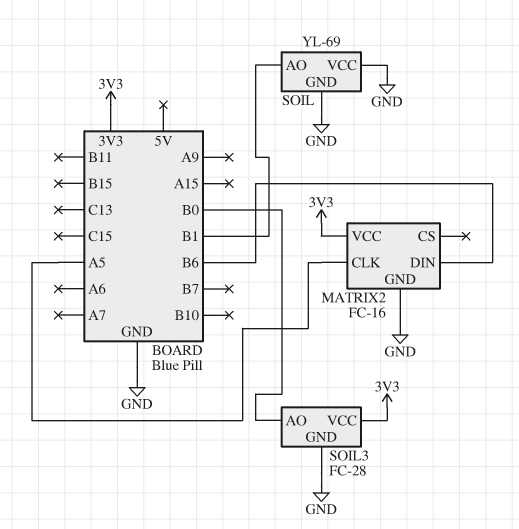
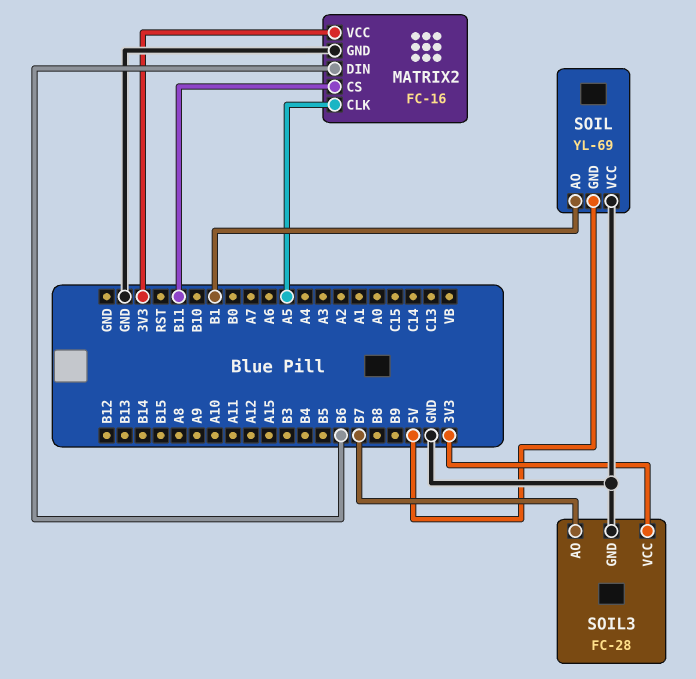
MATRIX2 pin CS: none -> B11
SOIL pin GND: GND -> 5V
SOIL3 pin AO: B0 -> B7

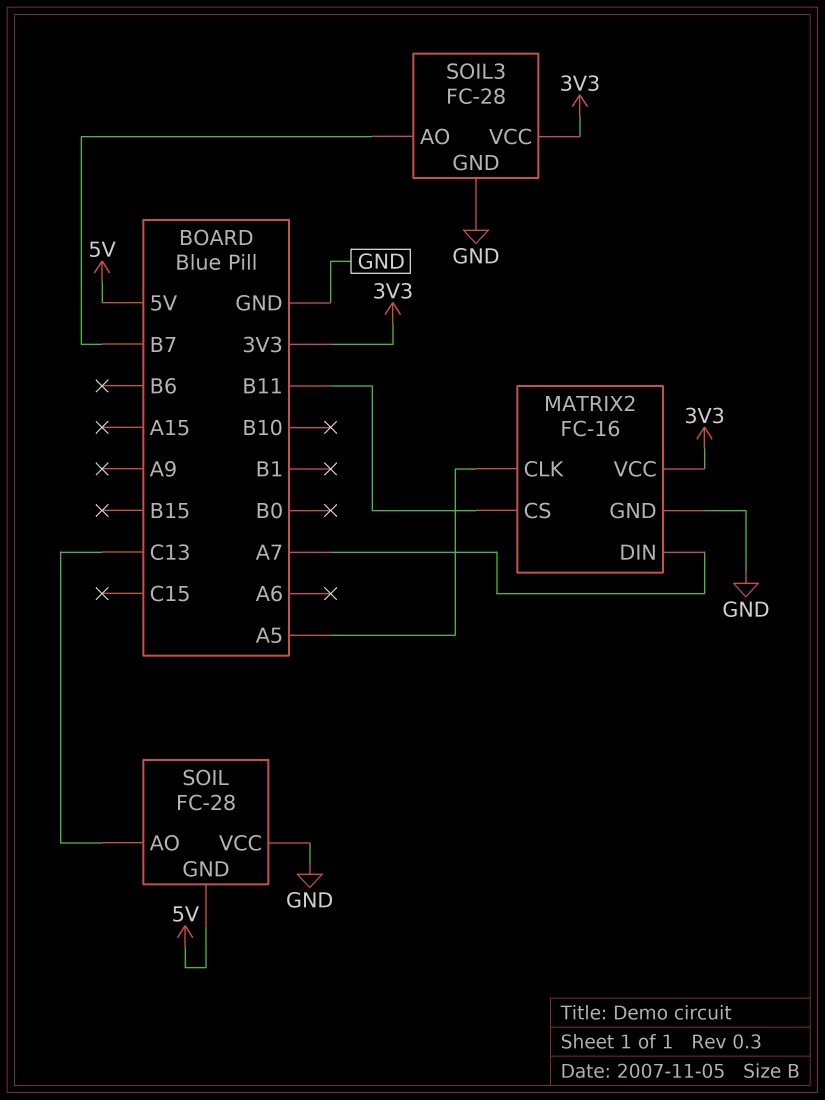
MATRIX2 pin DIN: B6 -> A7
SOIL: YL-69 -> FC-28
SOIL pin AO: B1 -> C13

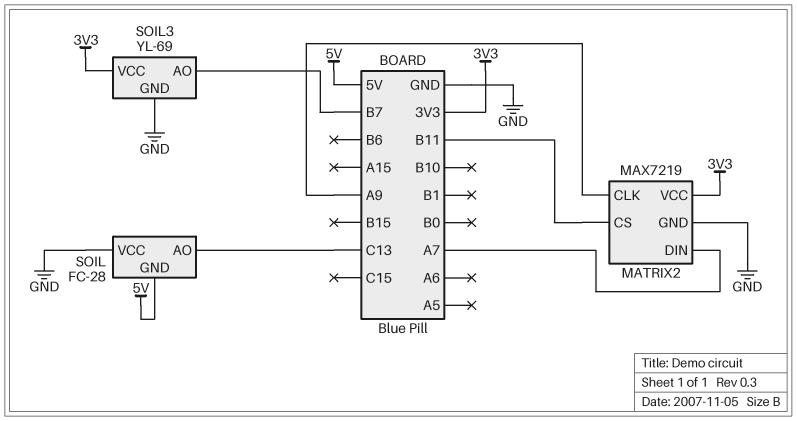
MATRIX2: FC-16 -> MAX7219
MATRIX2 pin CLK: A5 -> A9
SOIL3: FC-28 -> YL-69

